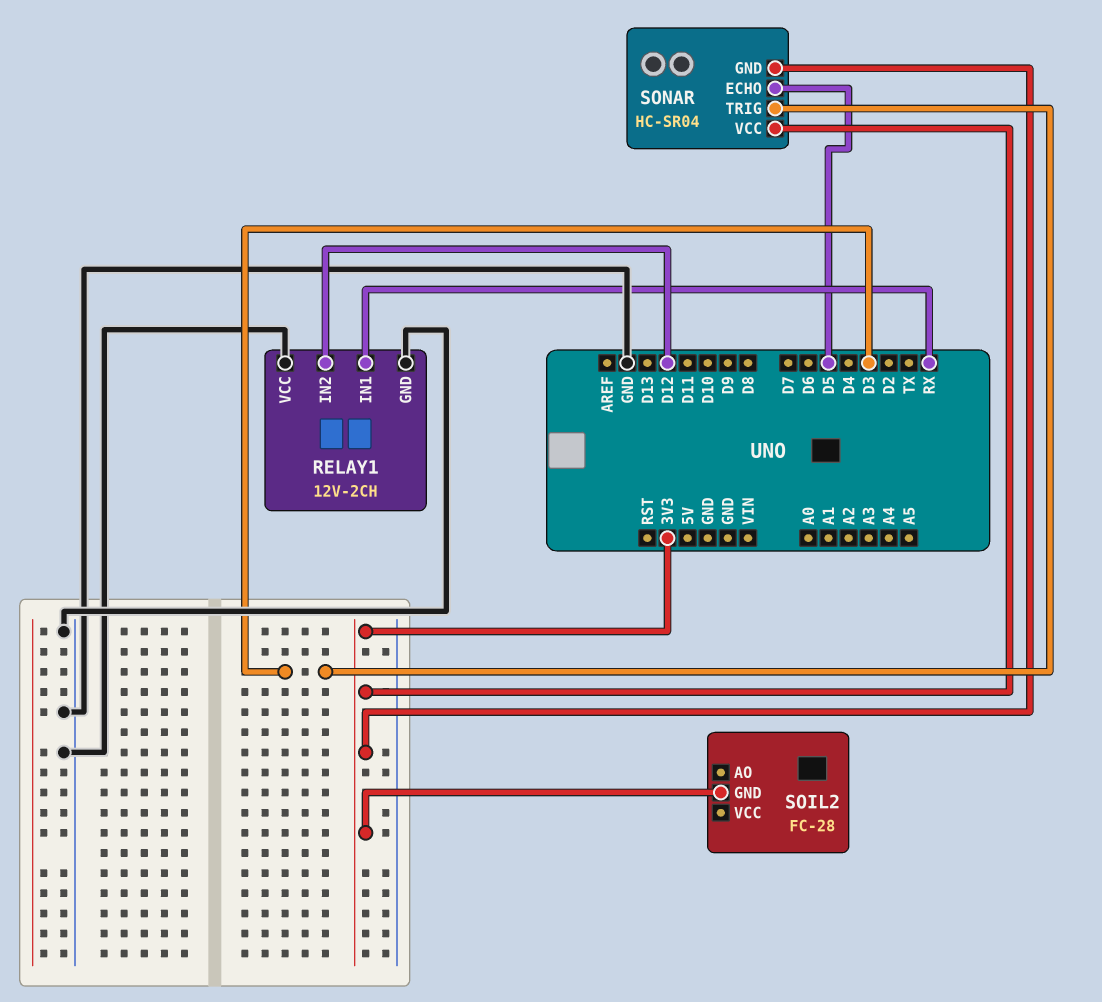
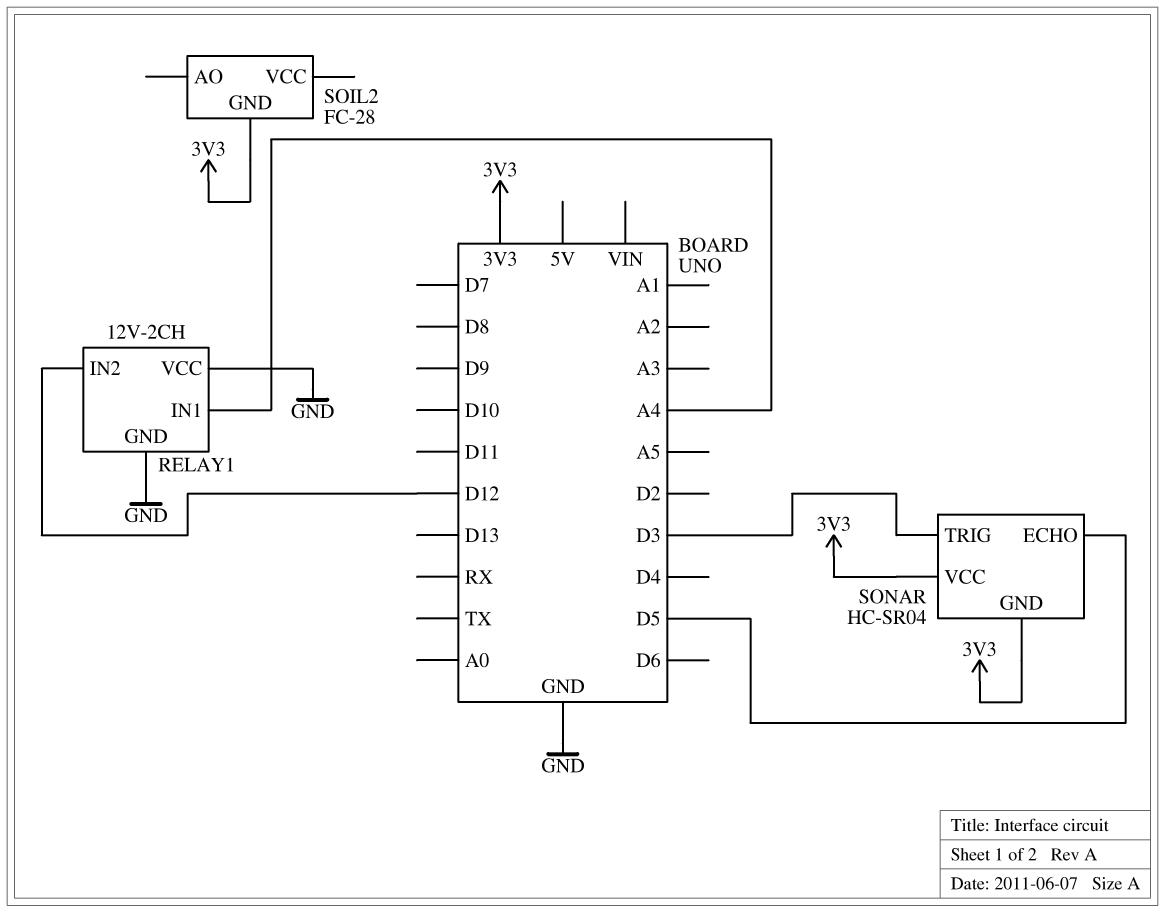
RELAY1 pin IN1: RX -> A4

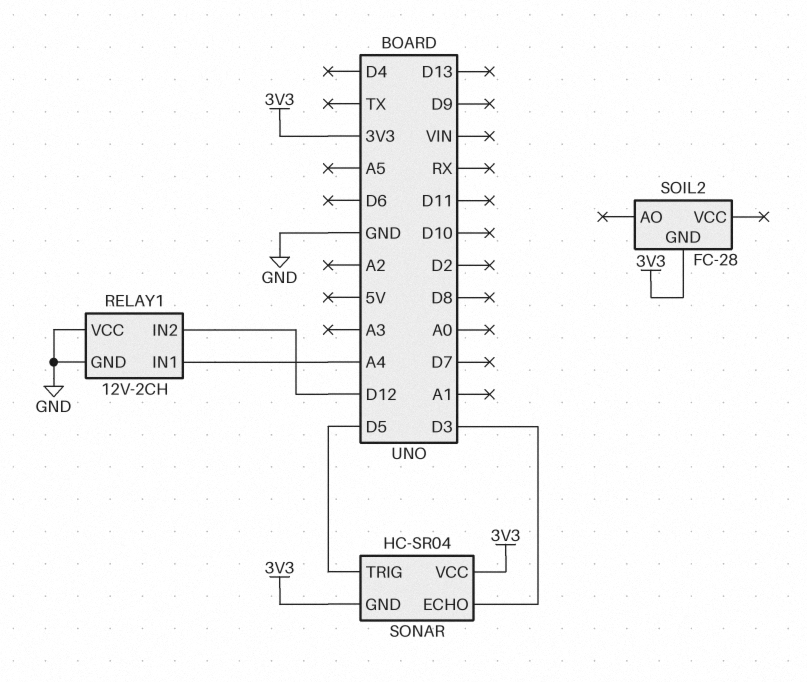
SONAR pin ECHO: D5 -> D3
SONAR pin TRIG: D3 -> D5

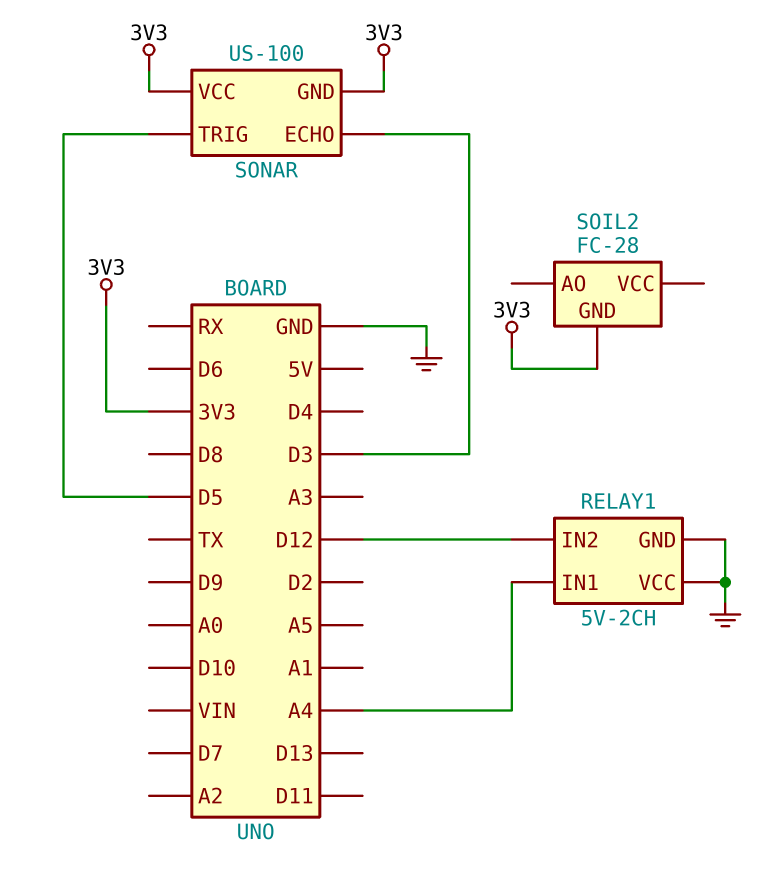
RELAY1: 12V-2CH -> 5V-2CH
SONAR: HC-SR04 -> US-100

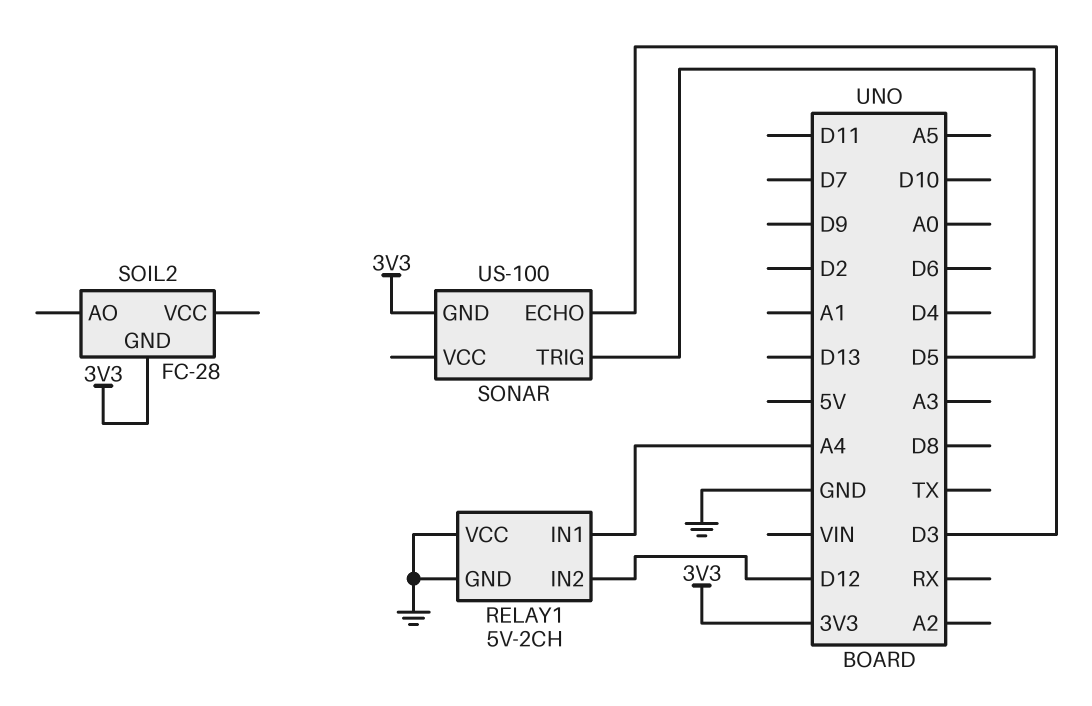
SONAR pin VCC: 3V3 -> none

